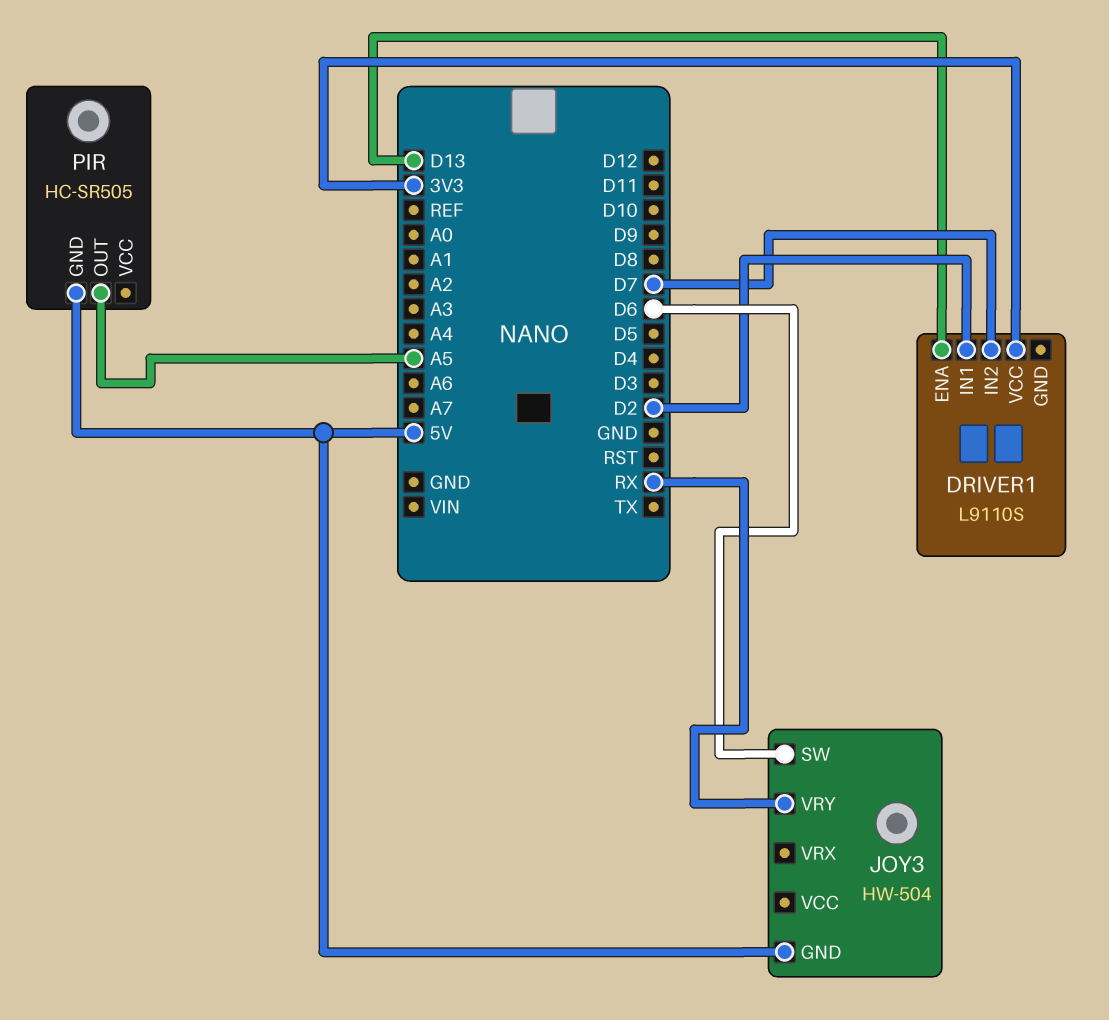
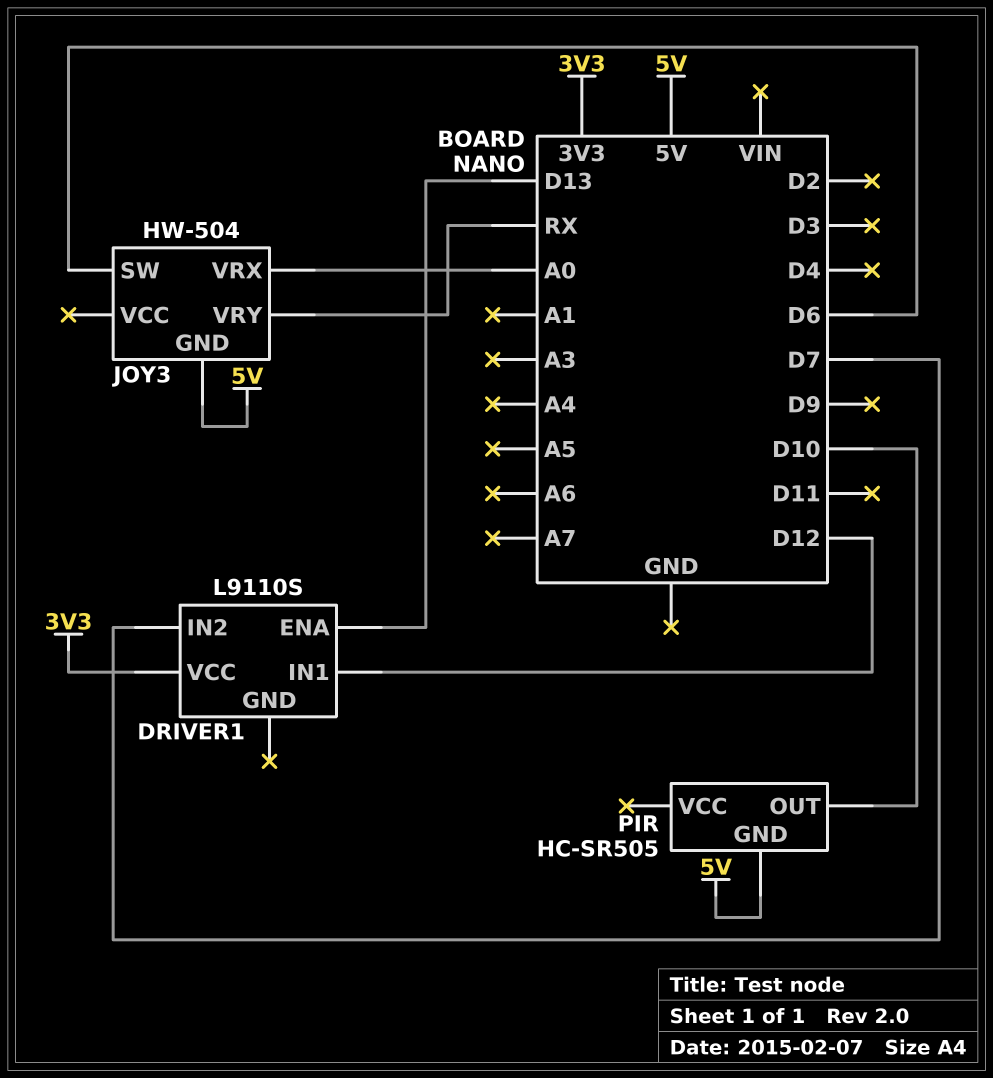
DRIVER1 pin IN1: D2 -> D12
JOY3 pin VRX: none -> A0
PIR pin OUT: A5 -> D10

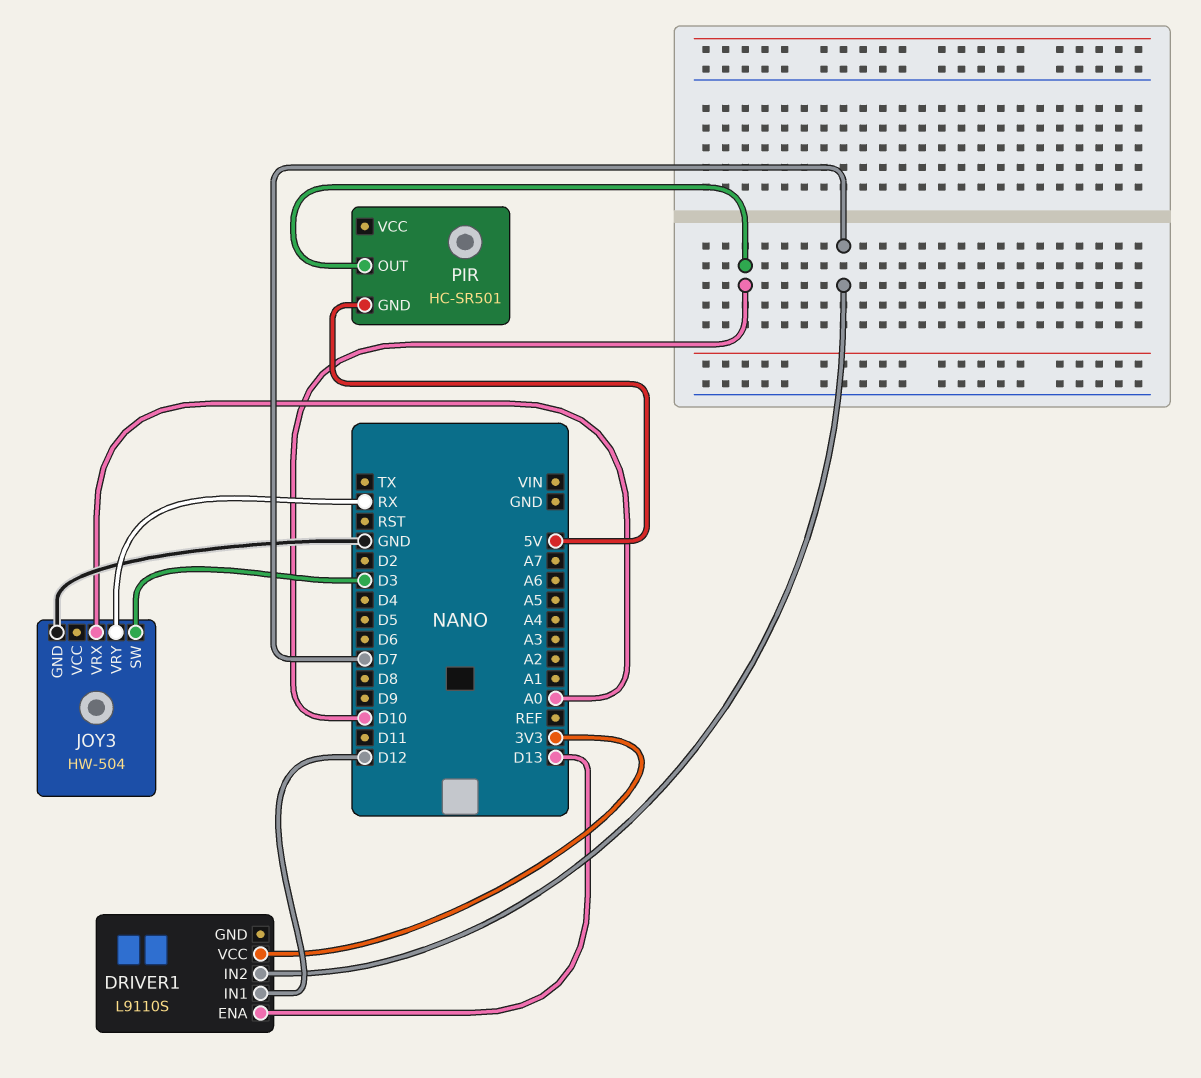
JOY3 pin GND: 5V -> GND
JOY3 pin SW: D6 -> D3
PIR: HC-SR505 -> HC-SR501

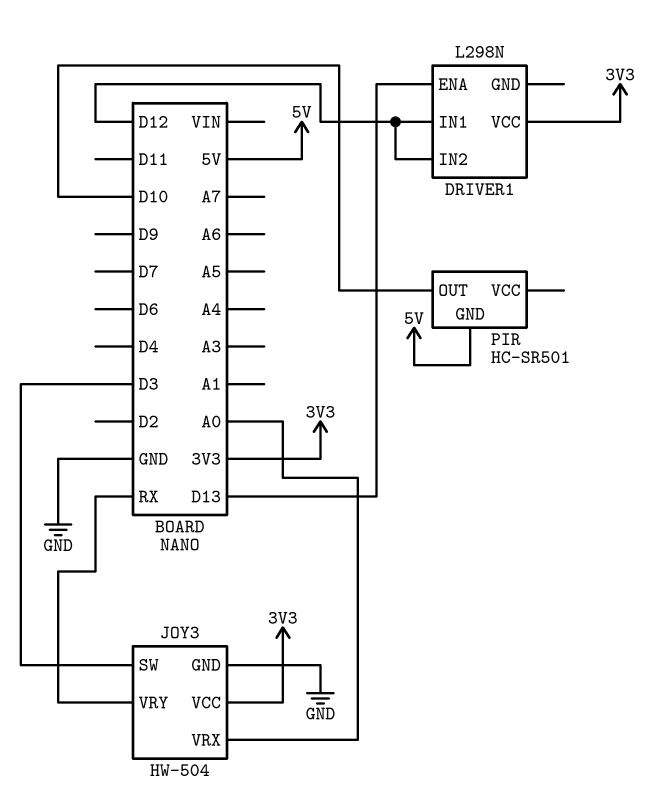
DRIVER1: L9110S -> L298N
DRIVER1 pin IN2: D7 -> D12
JOY3 pin VCC: none -> 3V3

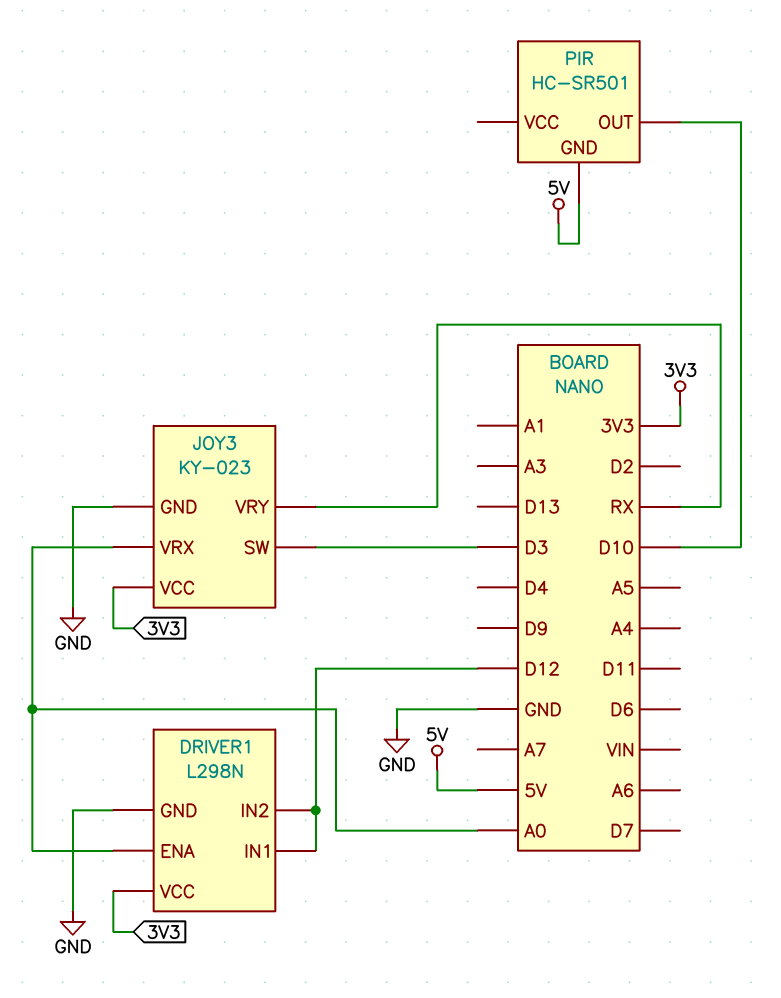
DRIVER1 pin ENA: D13 -> A0
DRIVER1 pin GND: none -> GND
JOY3: HW-504 -> KY-023

